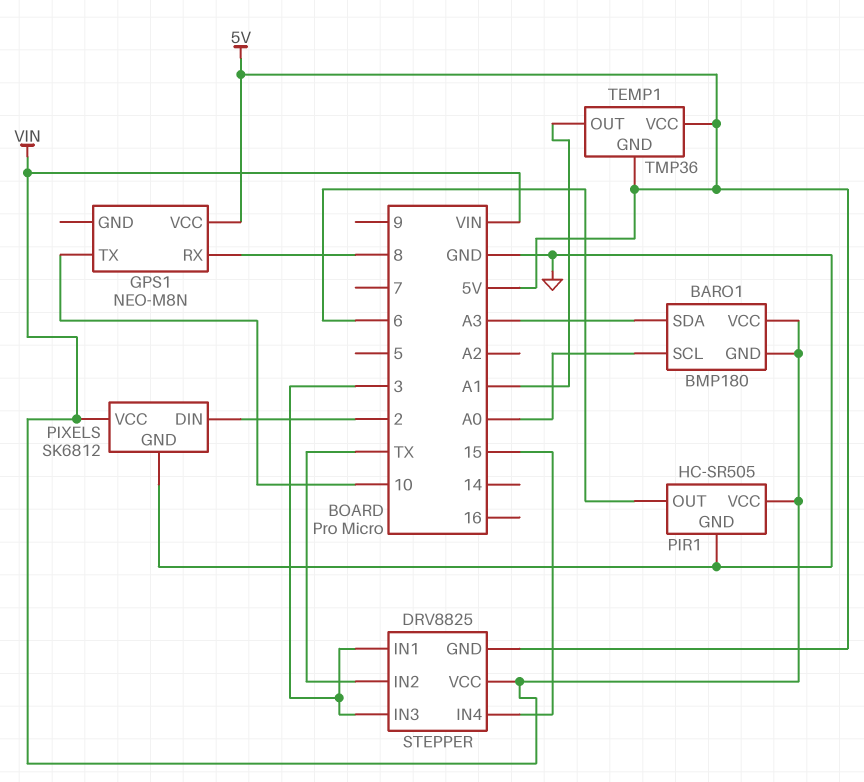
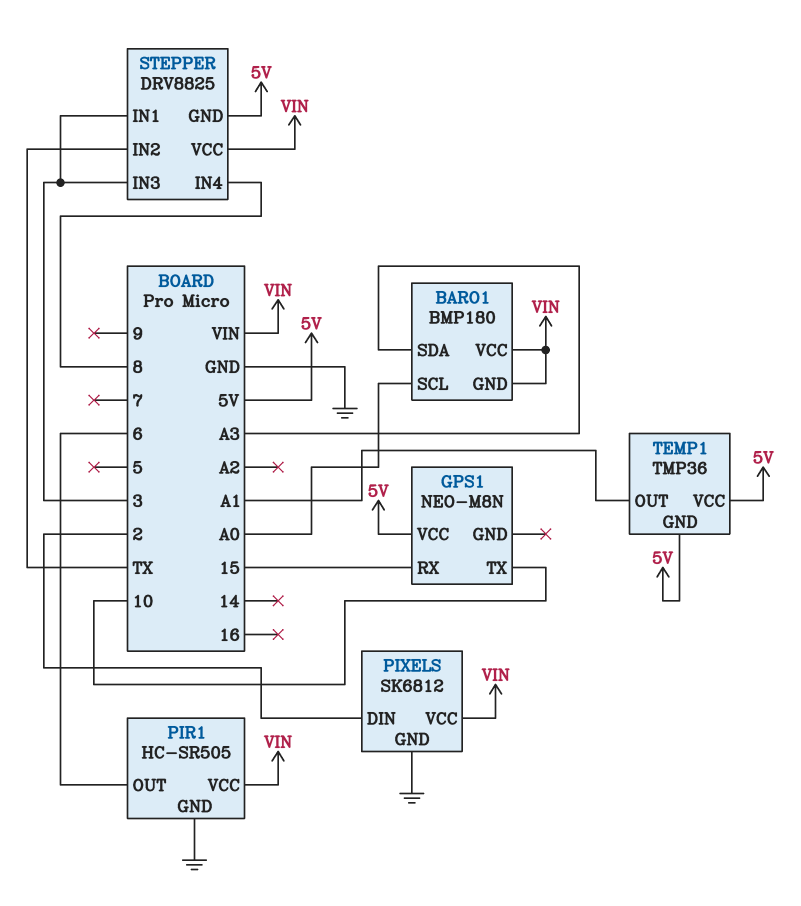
GPS1 pin RX: 8 -> 15
STEPPER pin IN4: 15 -> 8

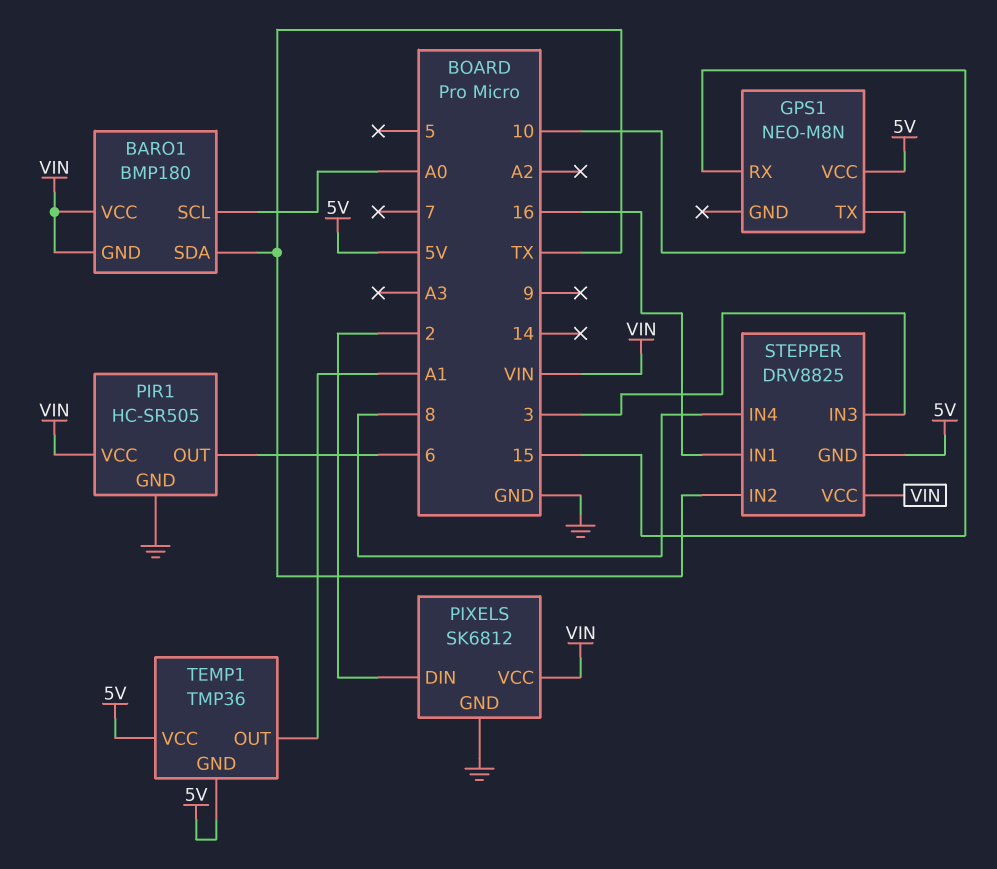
BARO1 pin SDA: A3 -> TX
STEPPER pin IN1: 3 -> 16

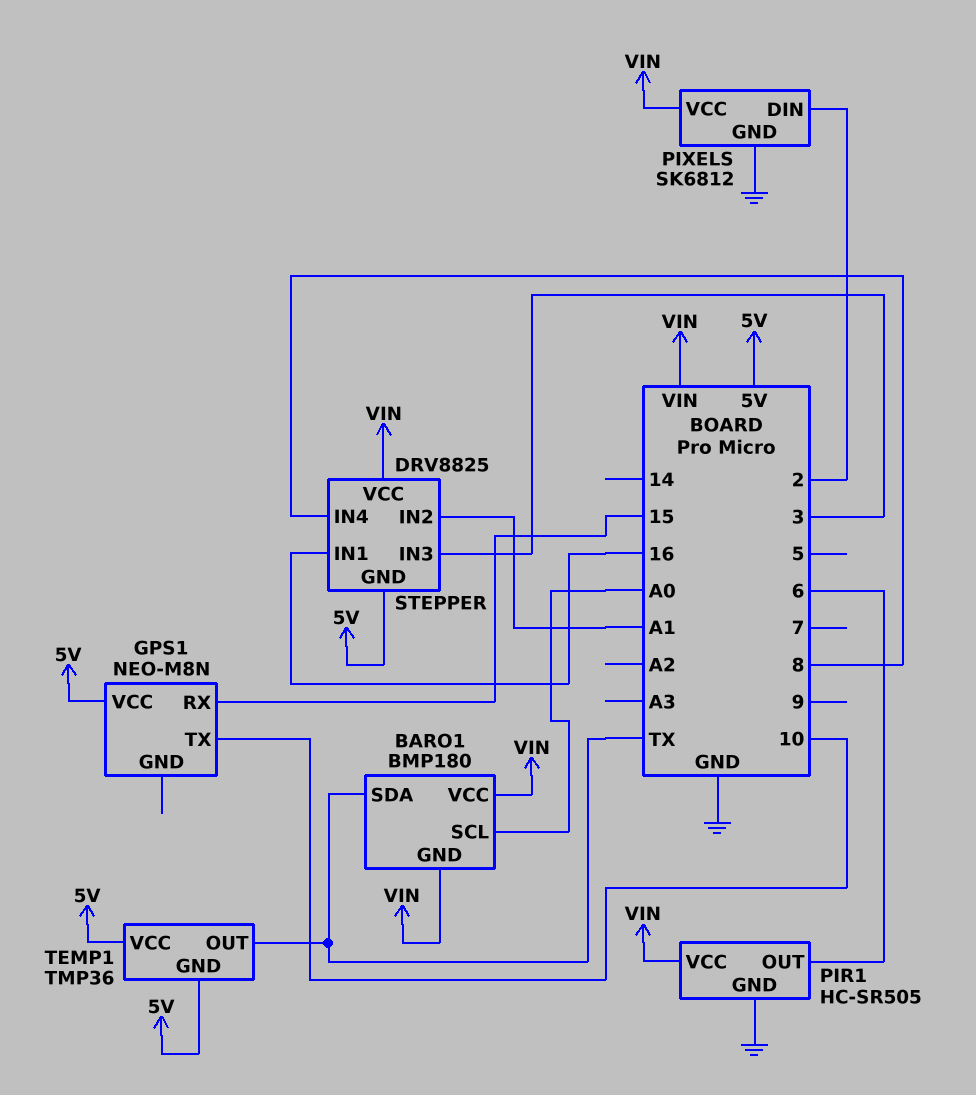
STEPPER pin IN2: TX -> A1
TEMP1 pin OUT: A1 -> TX

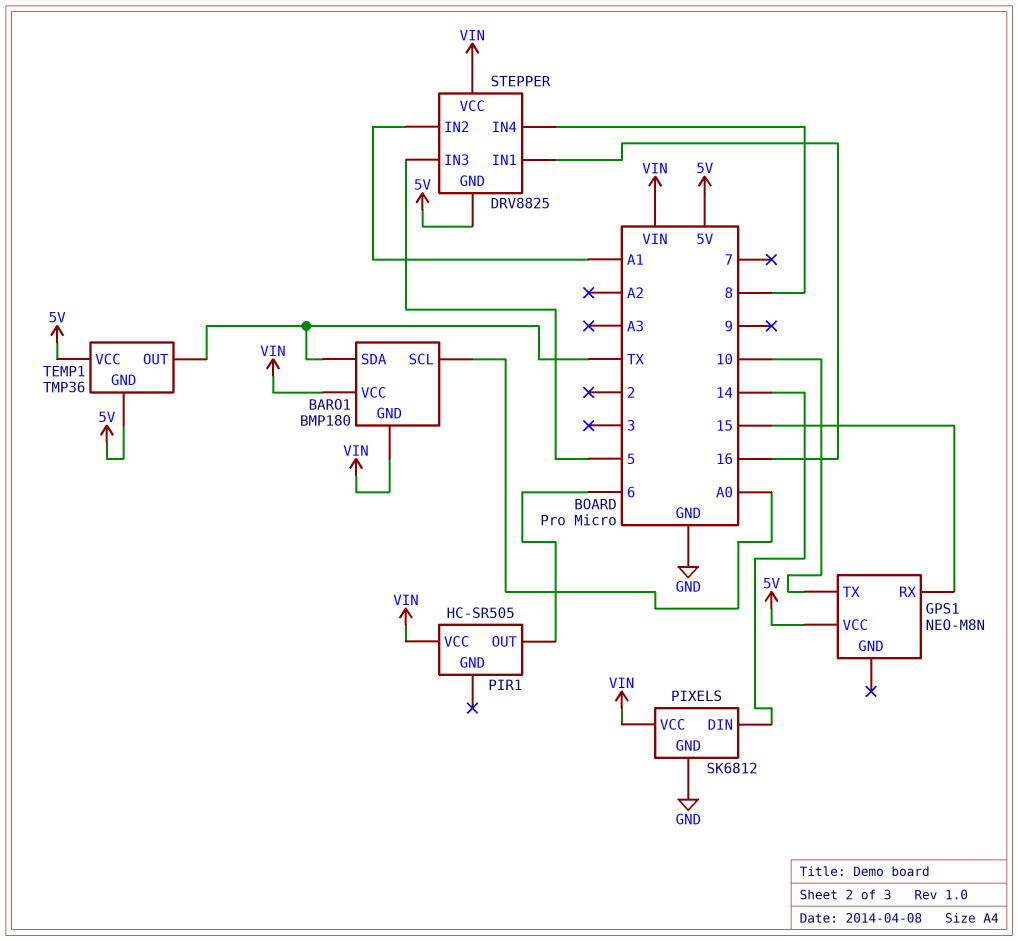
PIR1 pin GND: GND -> none
PIXELS pin DIN: 2 -> 14
STEPPER pin IN3: 3 -> 5

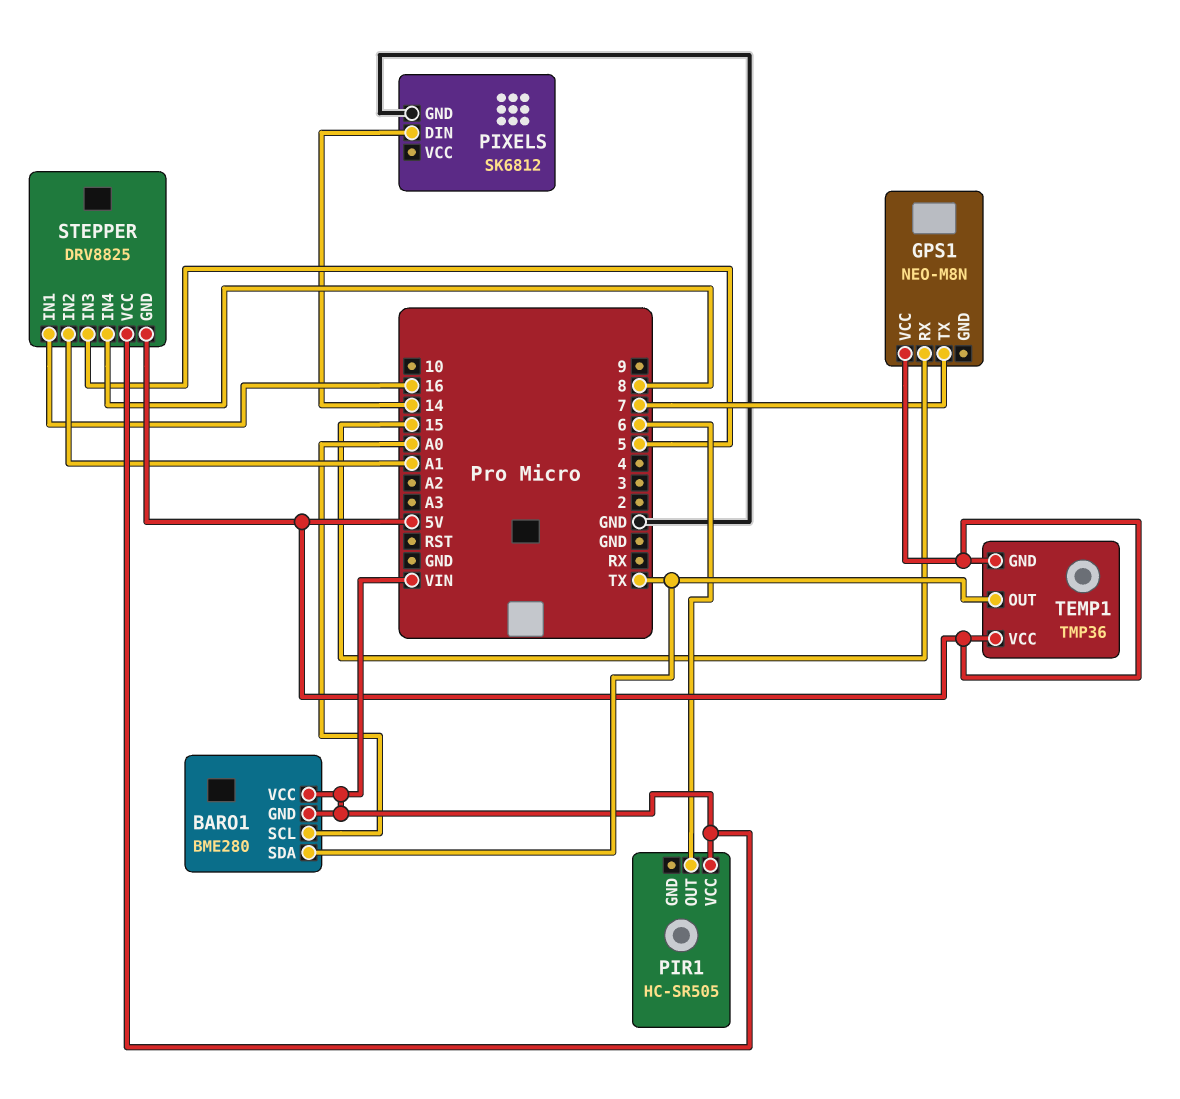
BARO1: BMP180 -> BME280
GPS1 pin TX: 10 -> 7
PIXELS pin VCC: VIN -> none

